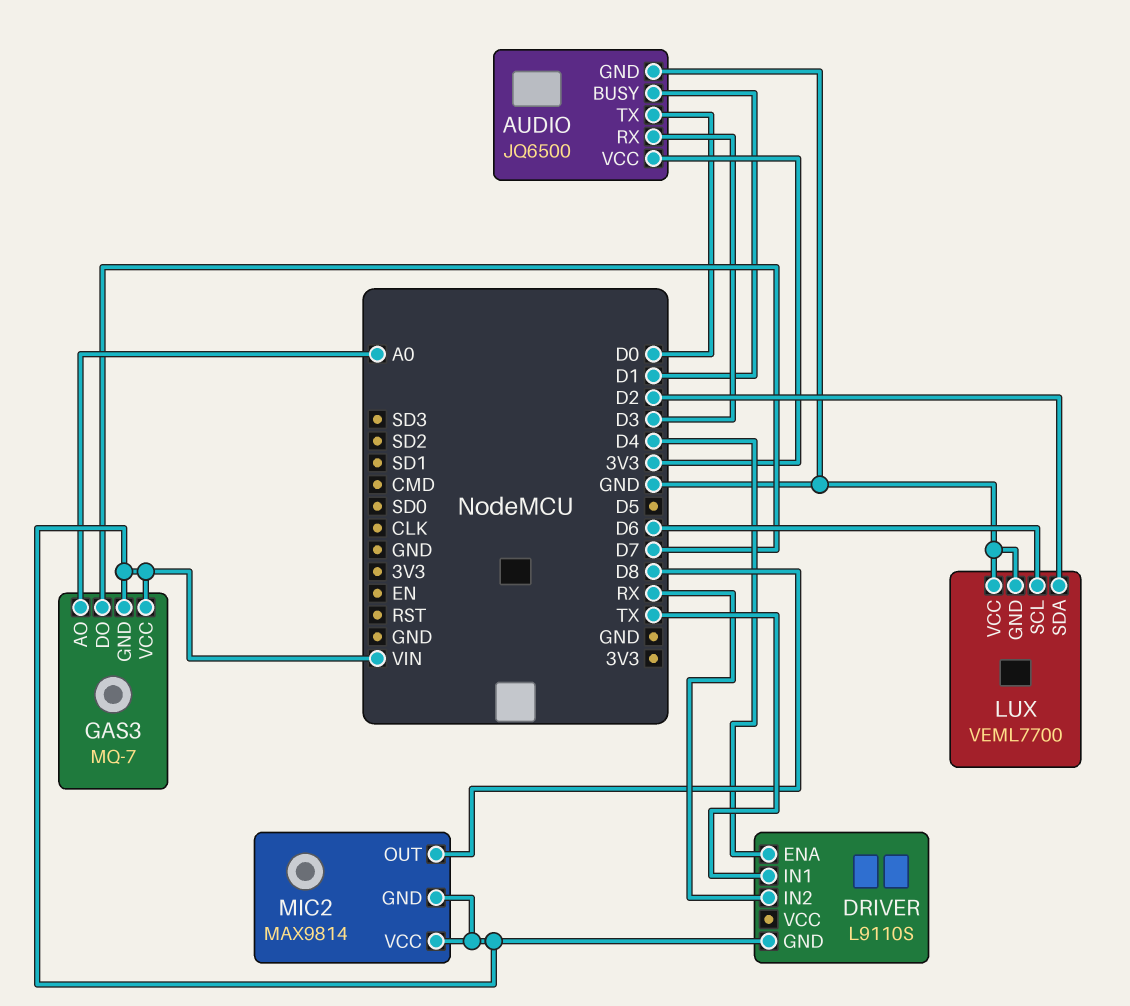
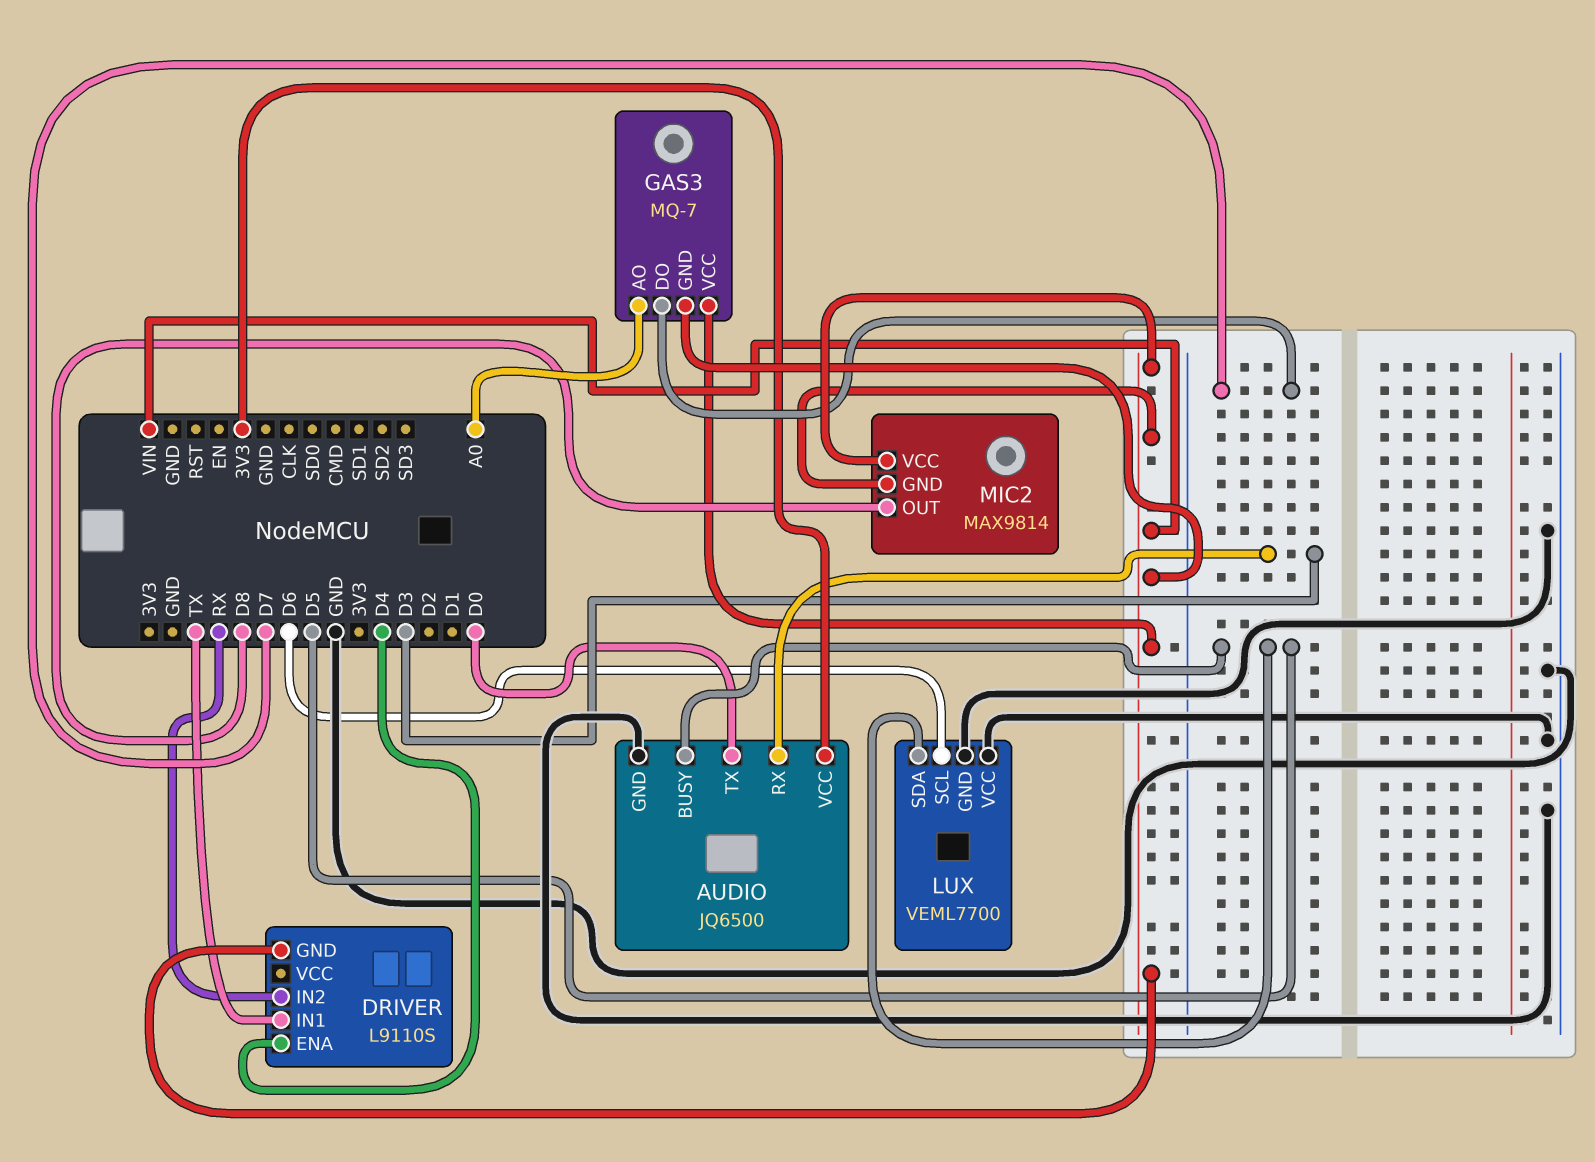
AUDIO pin BUSY: D1 -> D5
LUX pin SDA: D2 -> D5

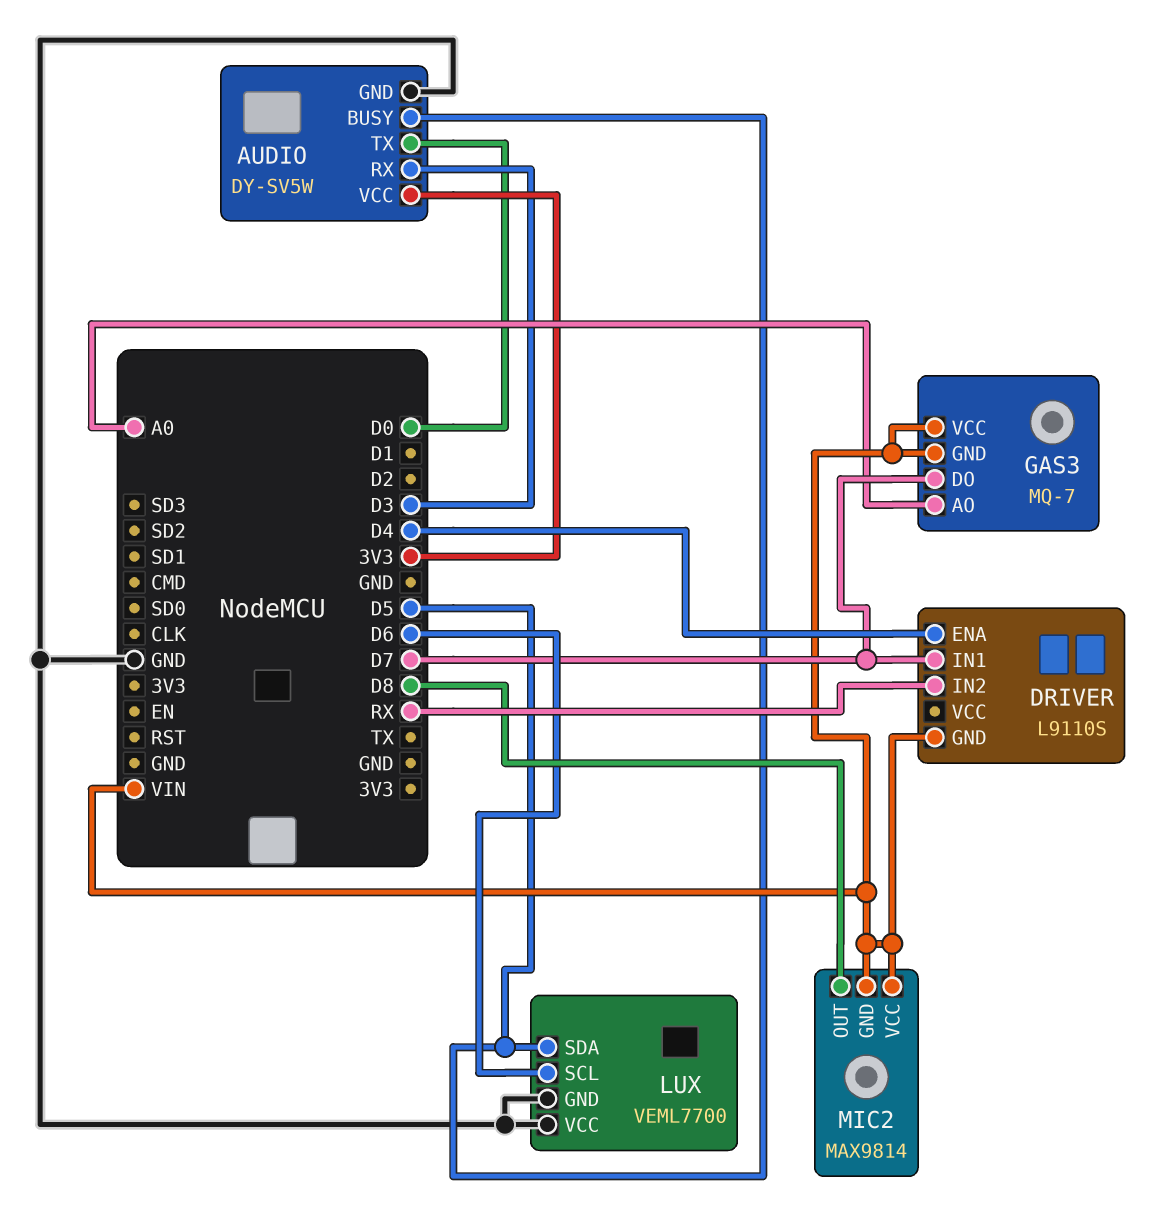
AUDIO: JQ6500 -> DY-SV5W
DRIVER pin IN1: TX -> D7

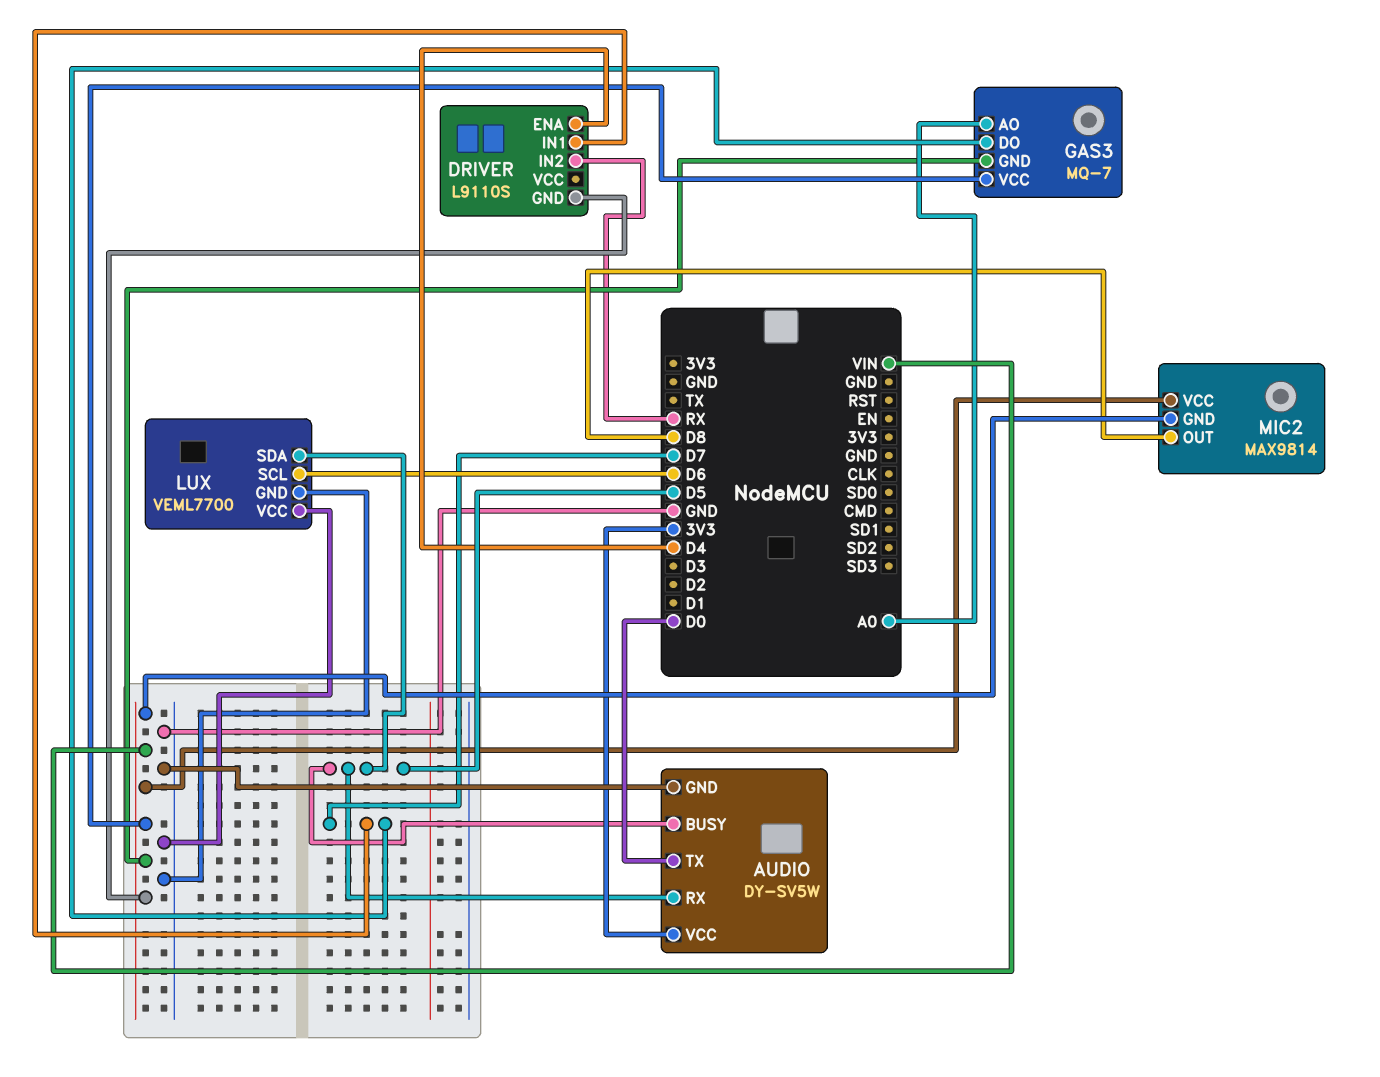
AUDIO pin RX: D3 -> D5

